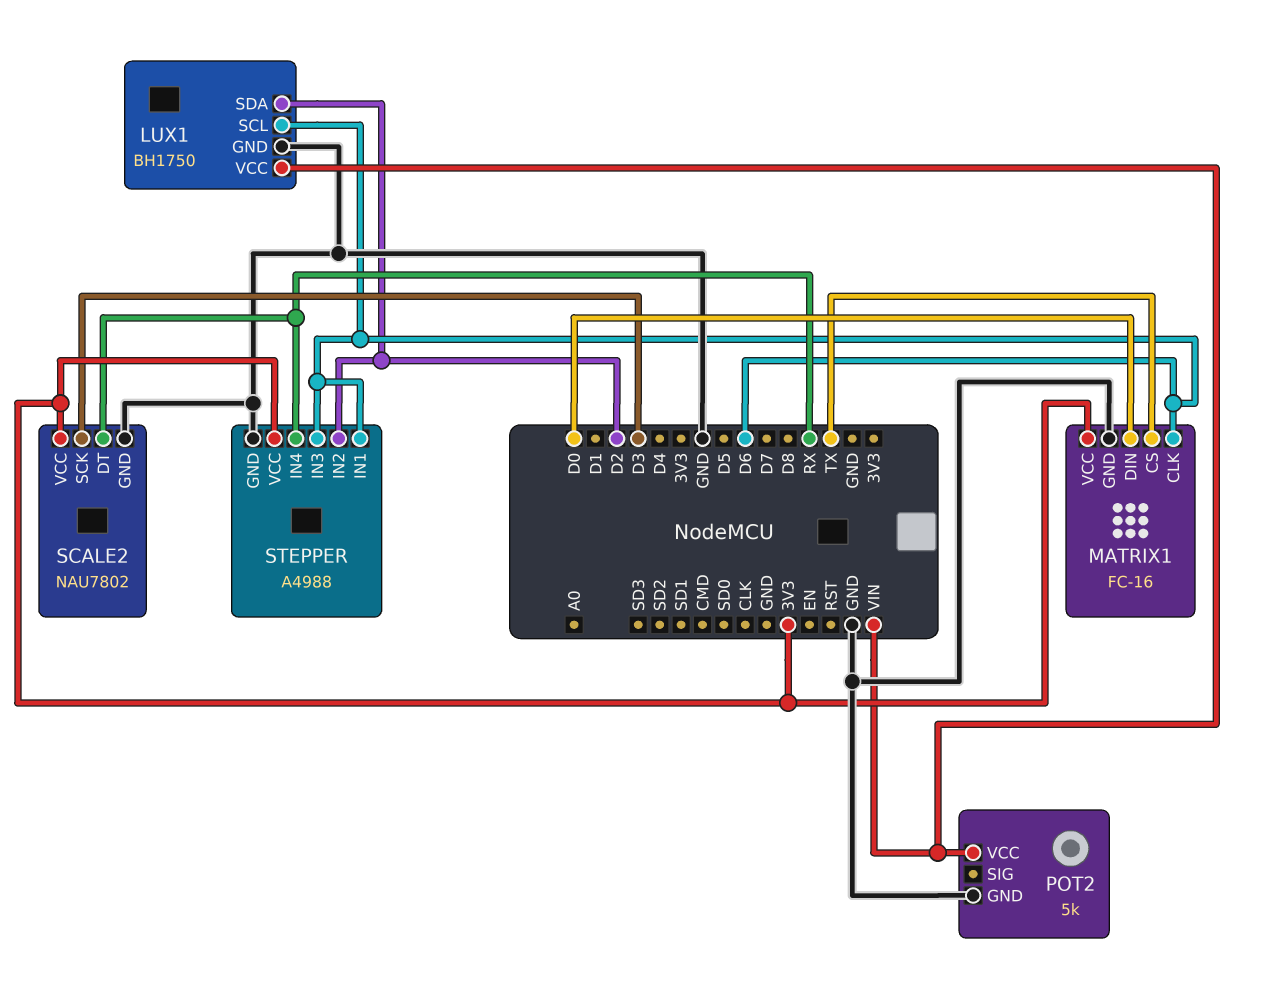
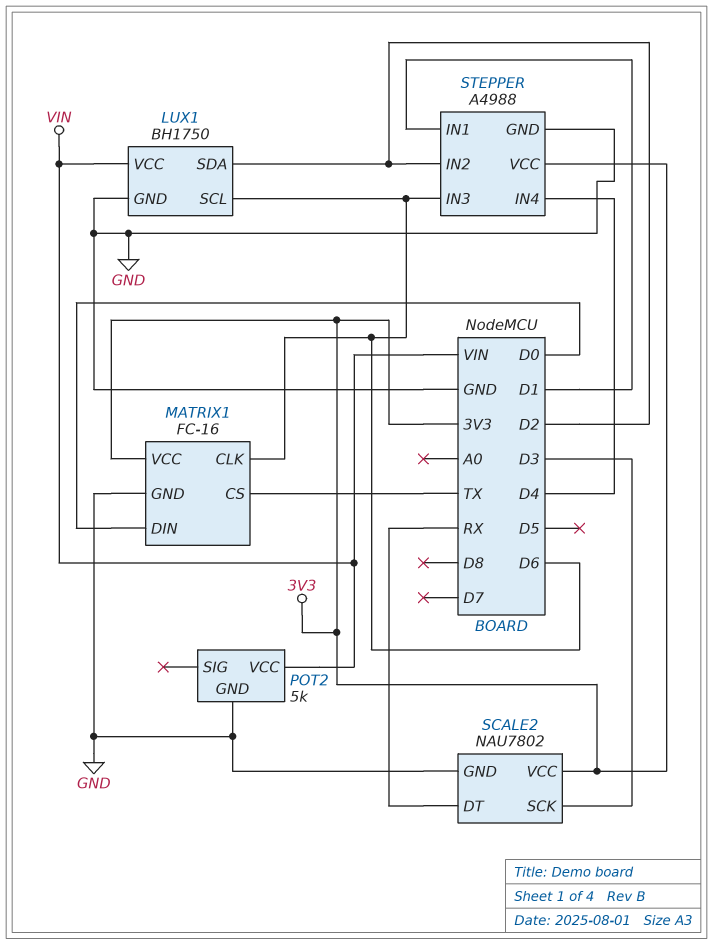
STEPPER pin IN1: D6 -> D1
STEPPER pin IN4: RX -> D4

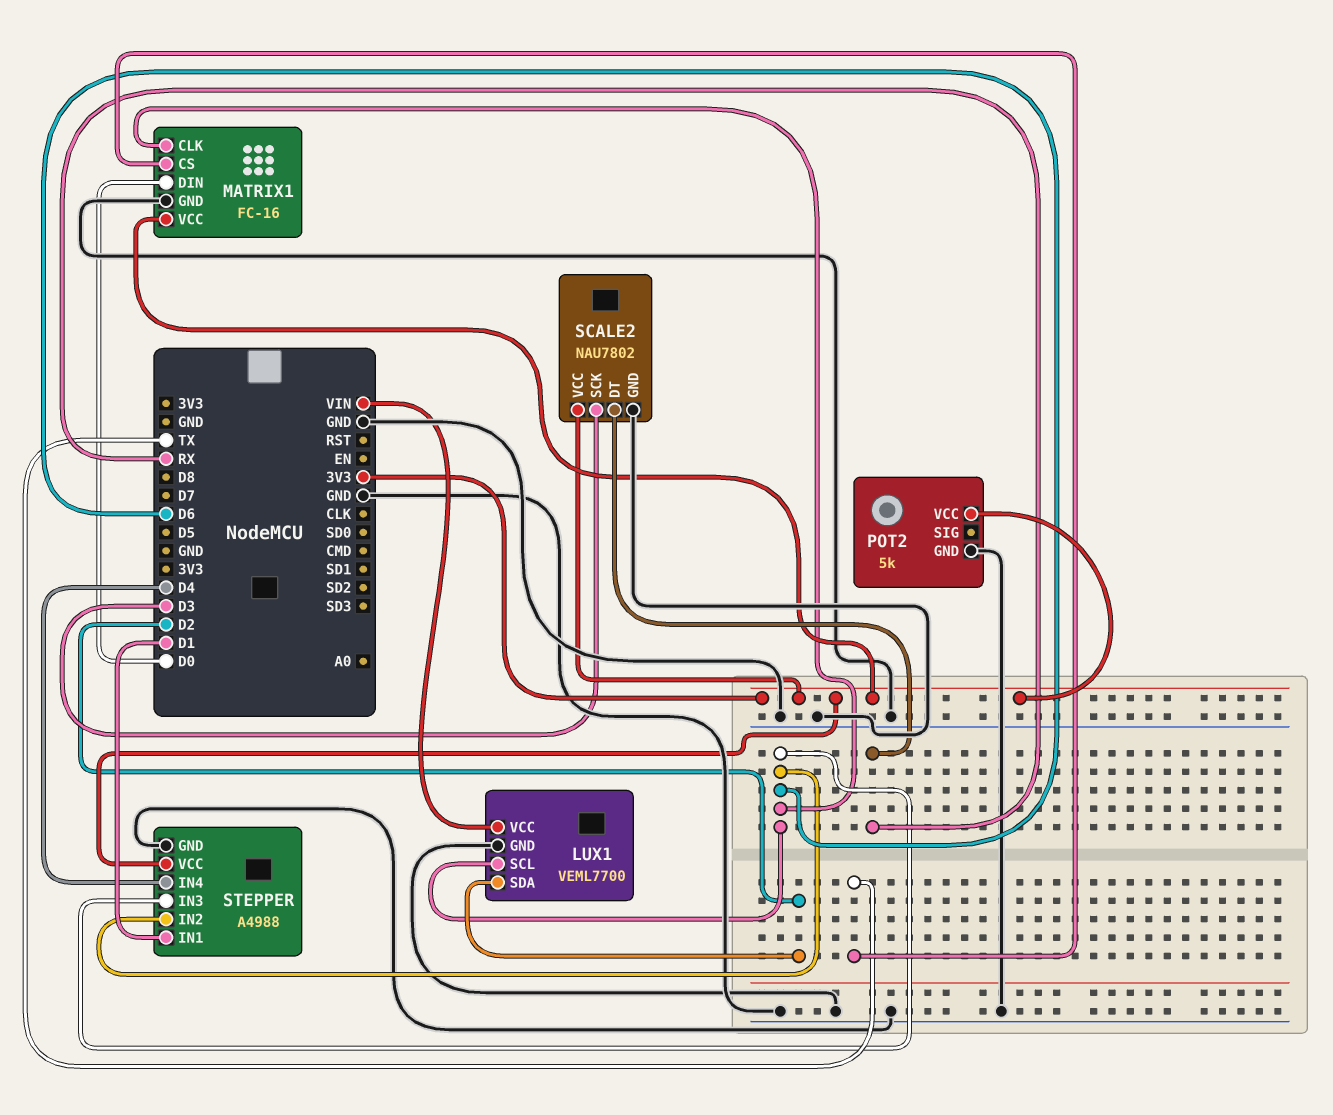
LUX1: BH1750 -> VEML7700
POT2 pin VCC: VIN -> 3V3
STEPPER pin IN2: D2 -> D6

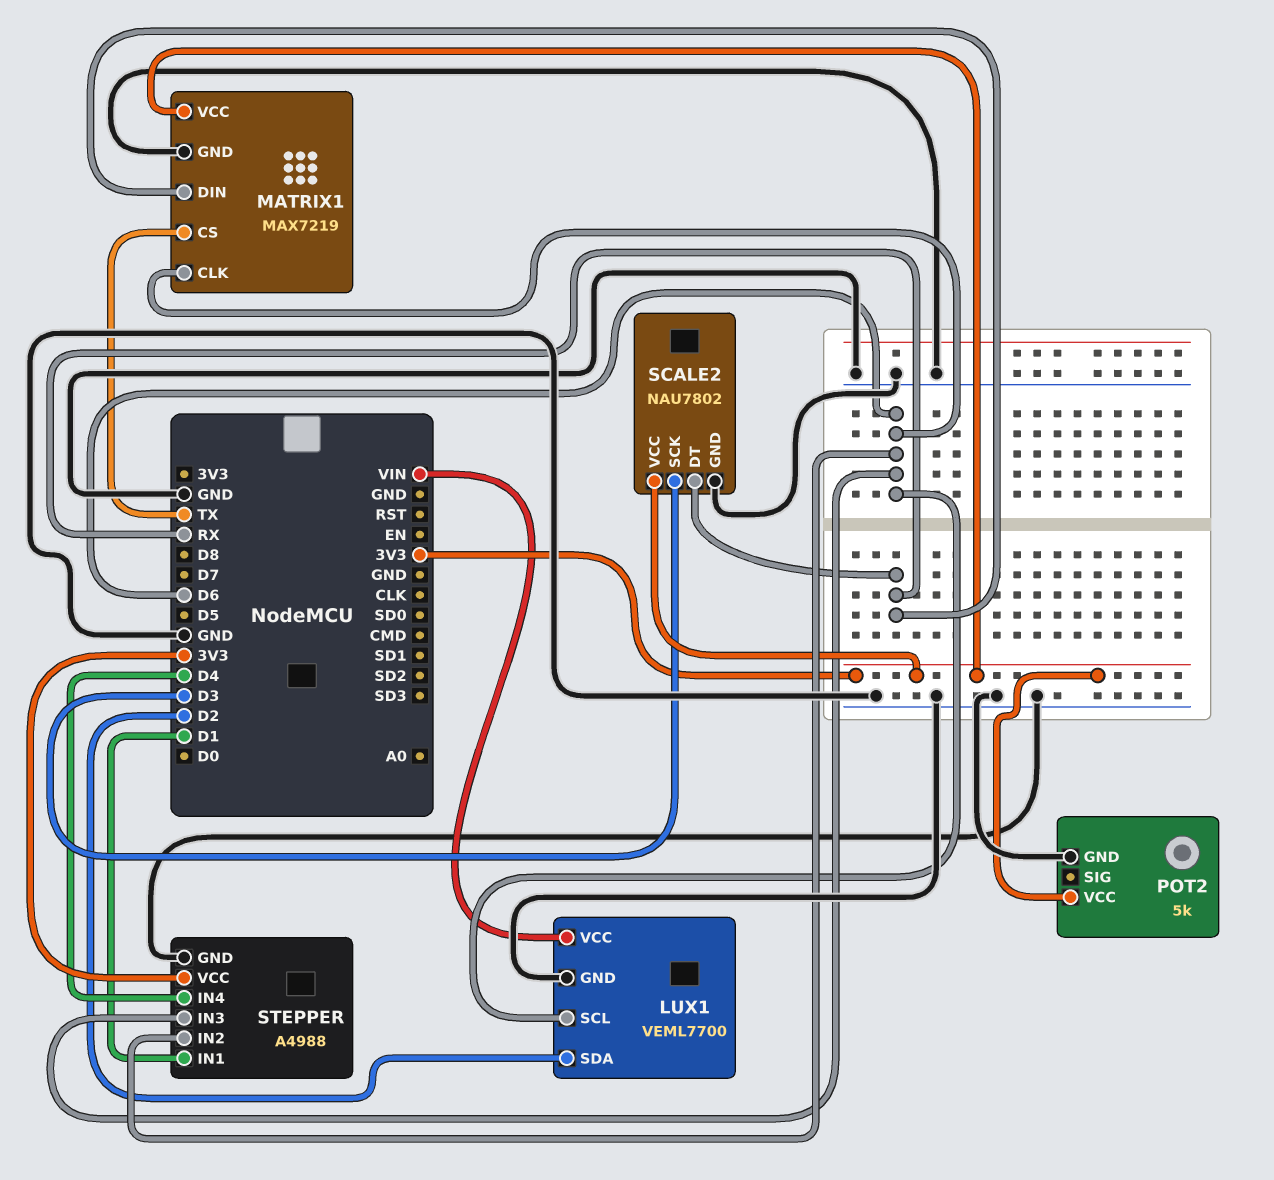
MATRIX1: FC-16 -> MAX7219
MATRIX1 pin DIN: D0 -> RX

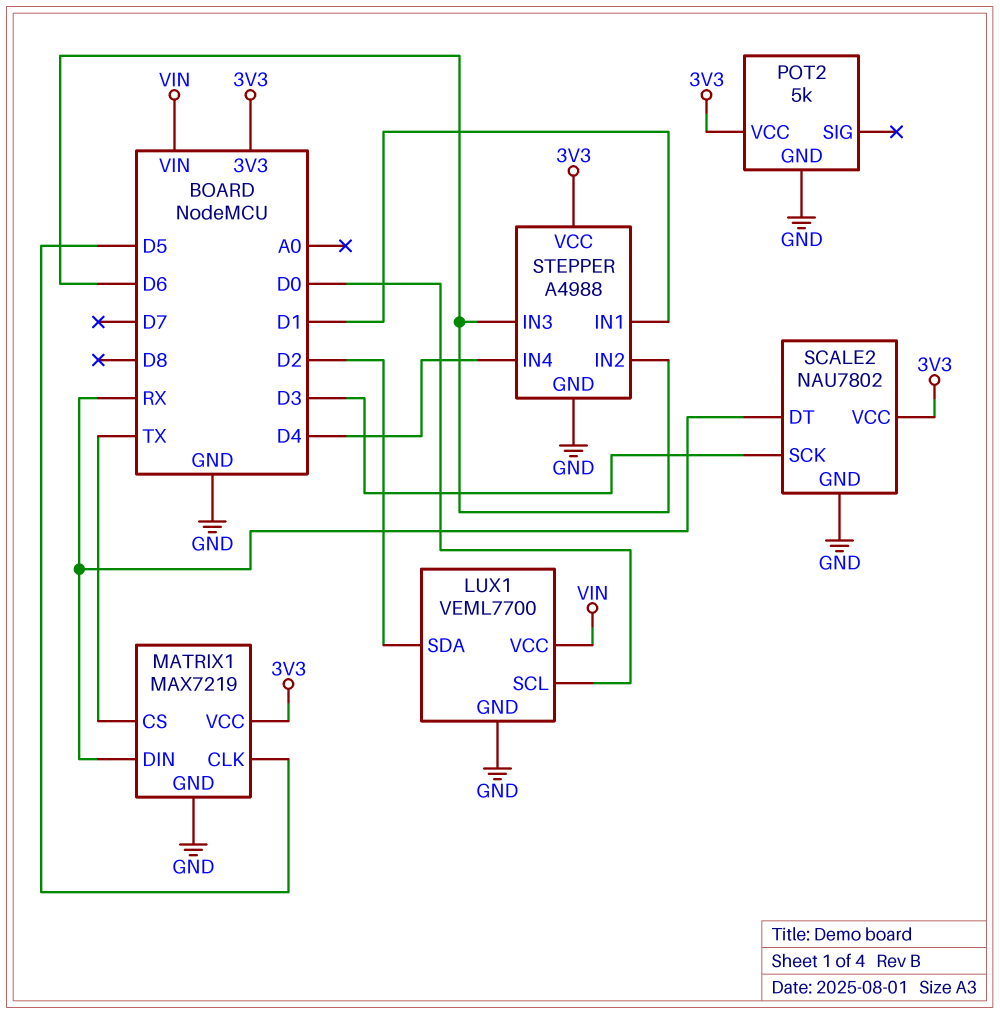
LUX1 pin SCL: D6 -> D0
MATRIX1 pin CLK: D6 -> D5

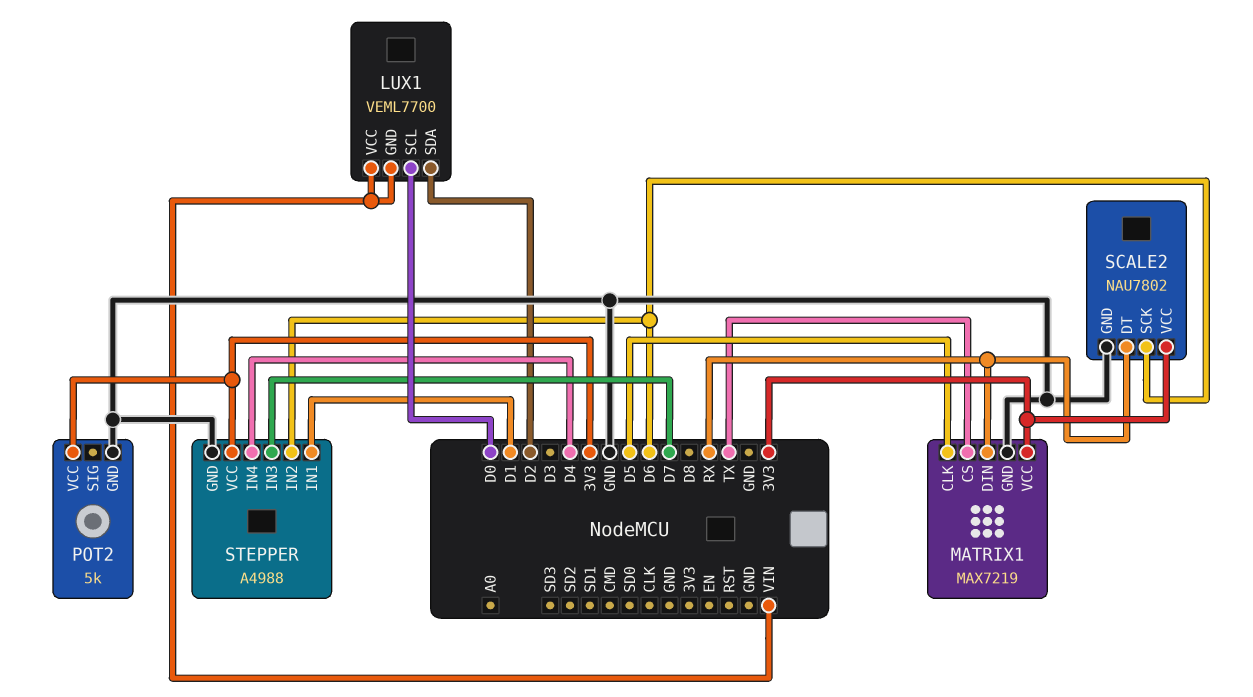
LUX1 pin GND: GND -> VIN
SCALE2 pin SCK: D3 -> D6
STEPPER pin IN3: D6 -> D7

